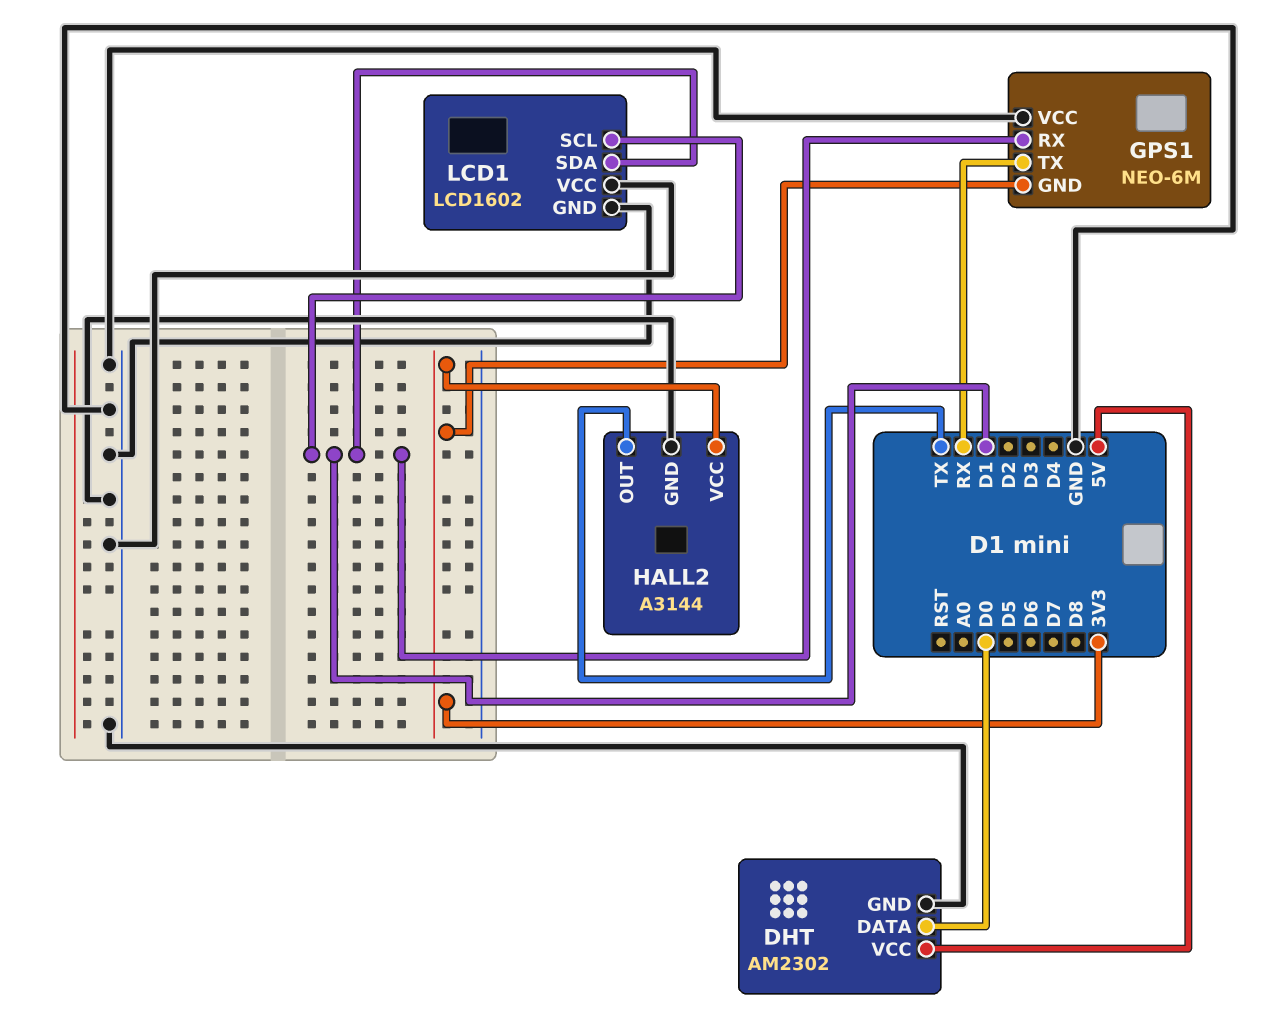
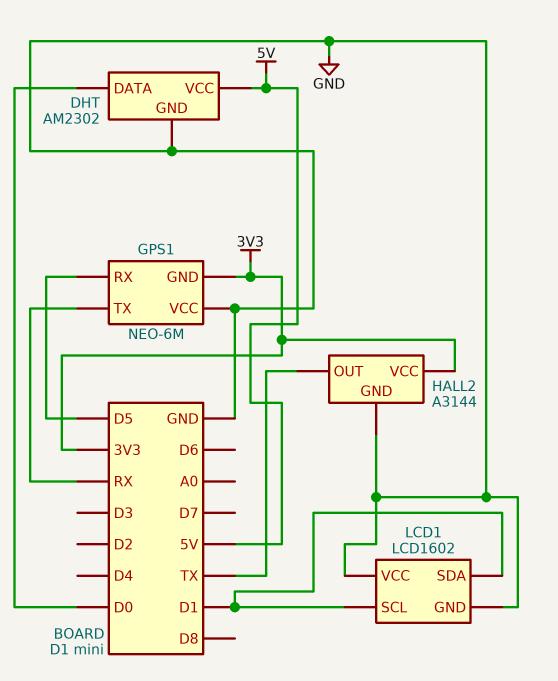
GPS1 pin RX: D1 -> D5

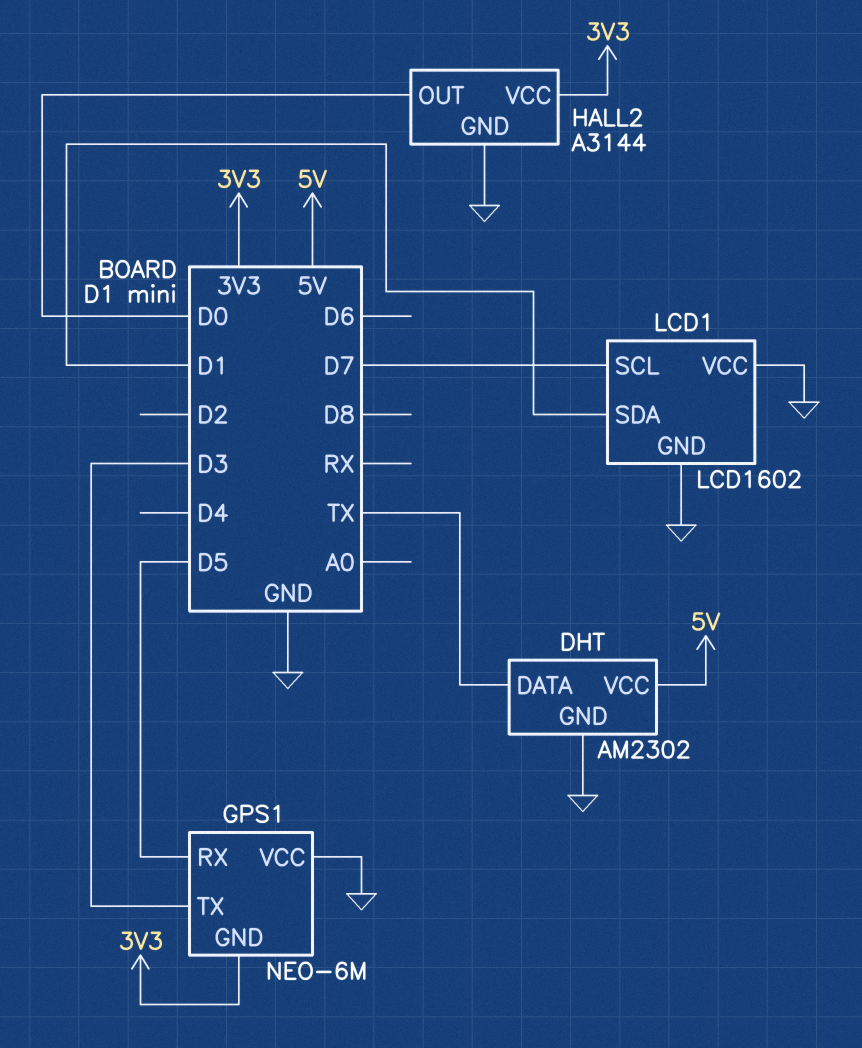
DHT pin DATA: D0 -> TX
GPS1 pin TX: RX -> D3
HALL2 pin OUT: TX -> D0
LCD1 pin SCL: D1 -> D7

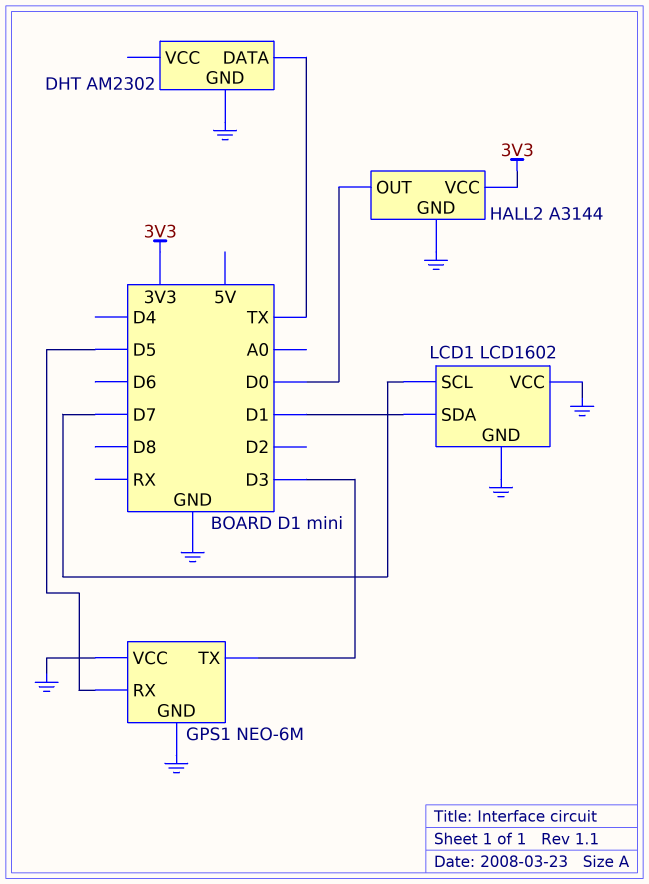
DHT pin VCC: 5V -> none
GPS1 pin GND: 3V3 -> GND

